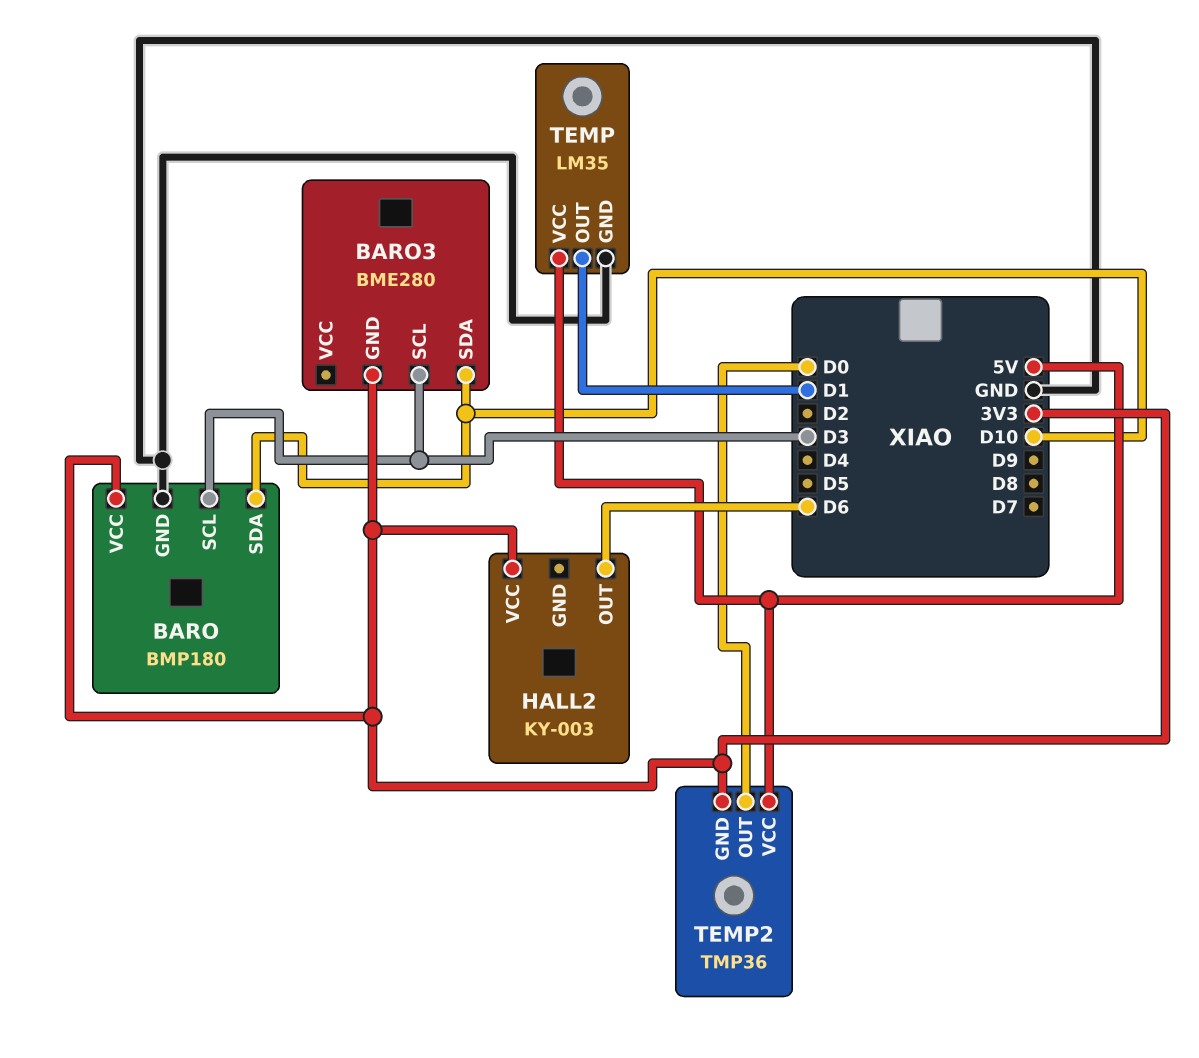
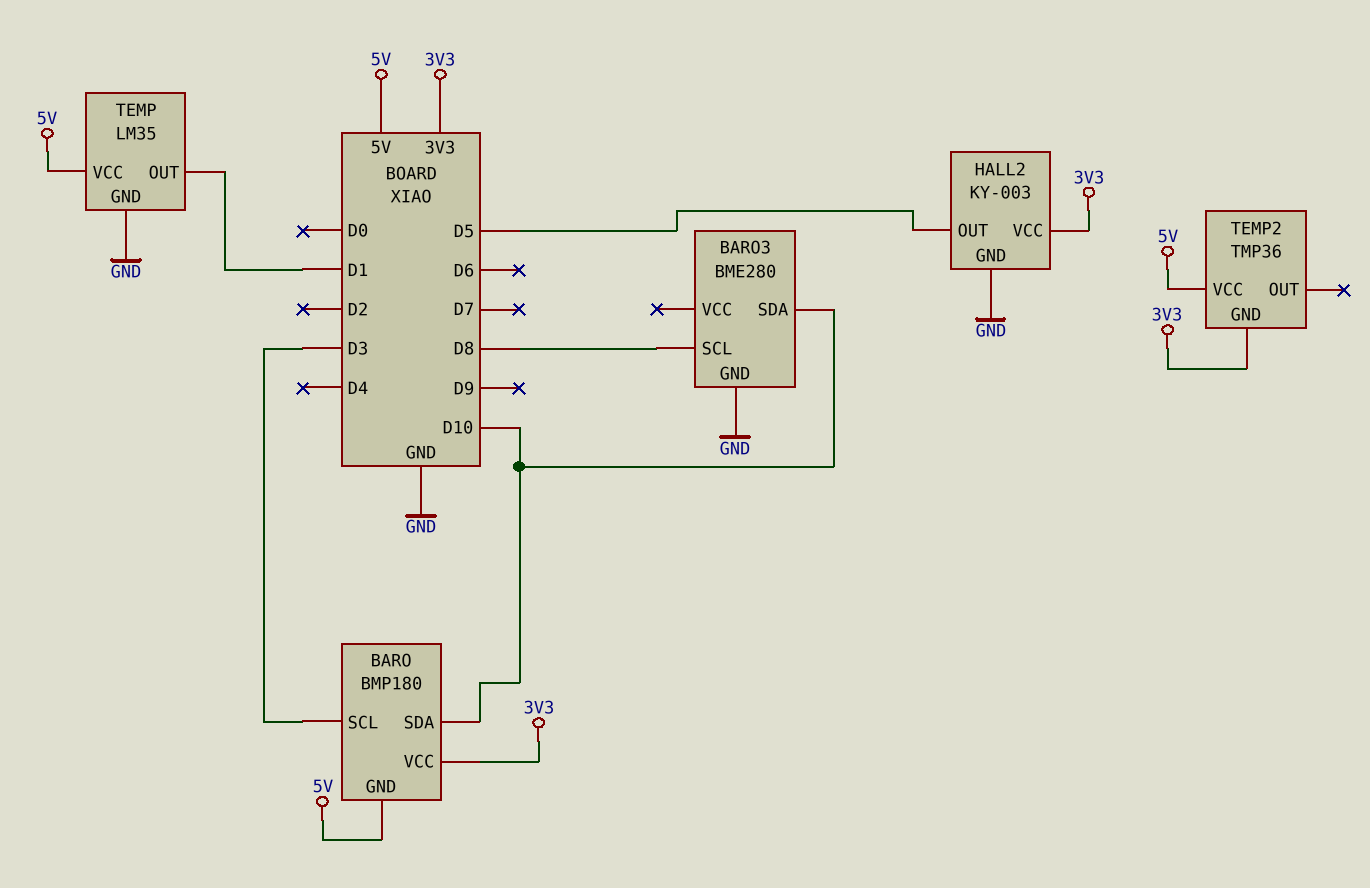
BARO pin GND: GND -> 5V
BARO3 pin GND: 3V3 -> GND
BARO3 pin SCL: D3 -> D8
HALL2 pin GND: none -> GND
HALL2 pin OUT: D6 -> D5
TEMP2 pin OUT: D0 -> none

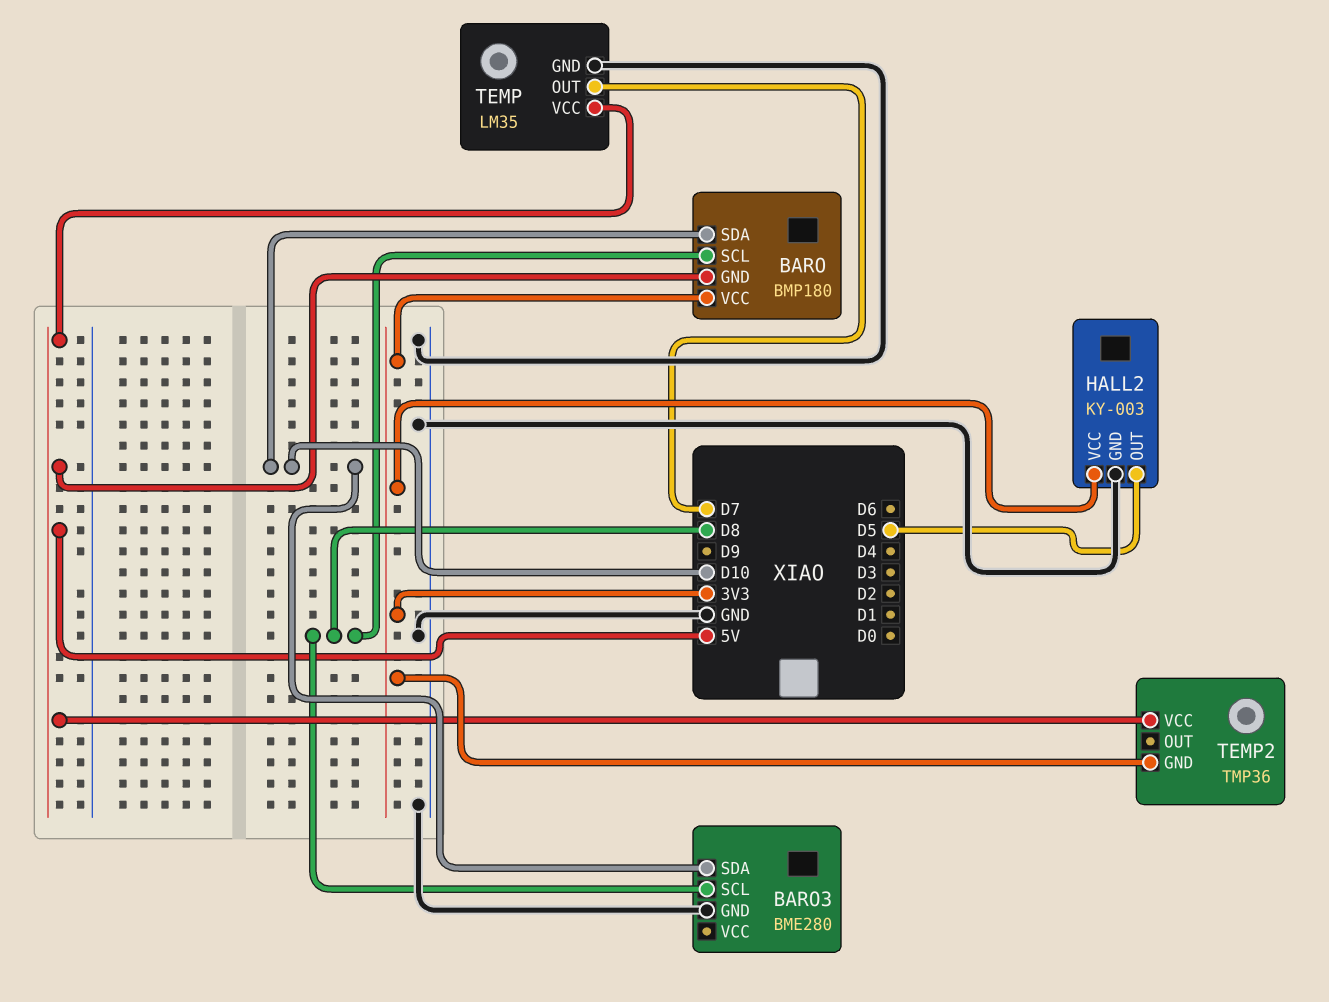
BARO pin SCL: D3 -> D8
TEMP pin OUT: D1 -> D7

